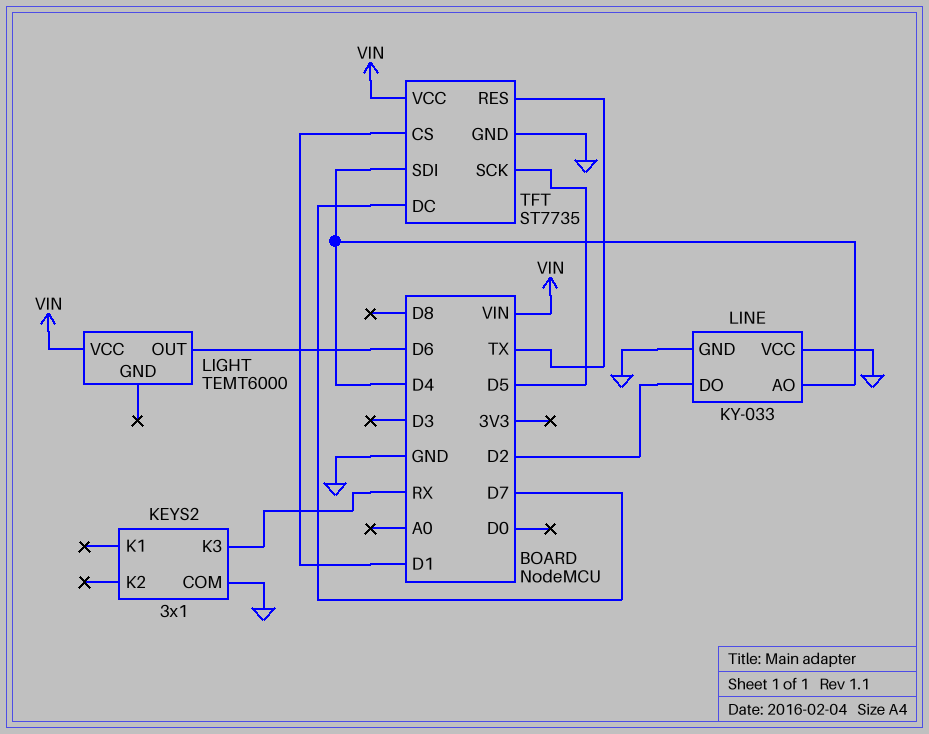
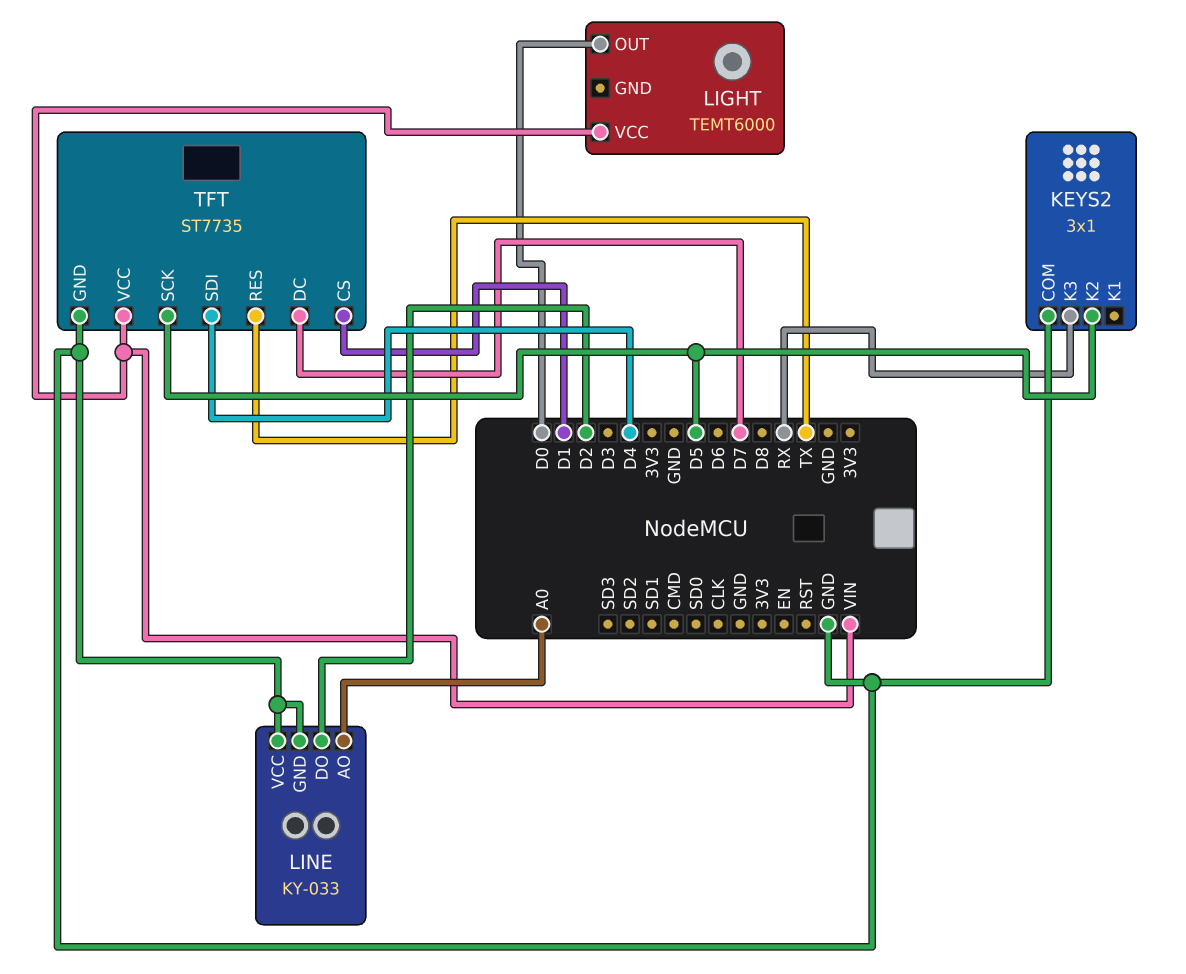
KEYS2 pin K2: none -> D5
LIGHT pin OUT: D6 -> D0
LINE pin AO: D4 -> A0

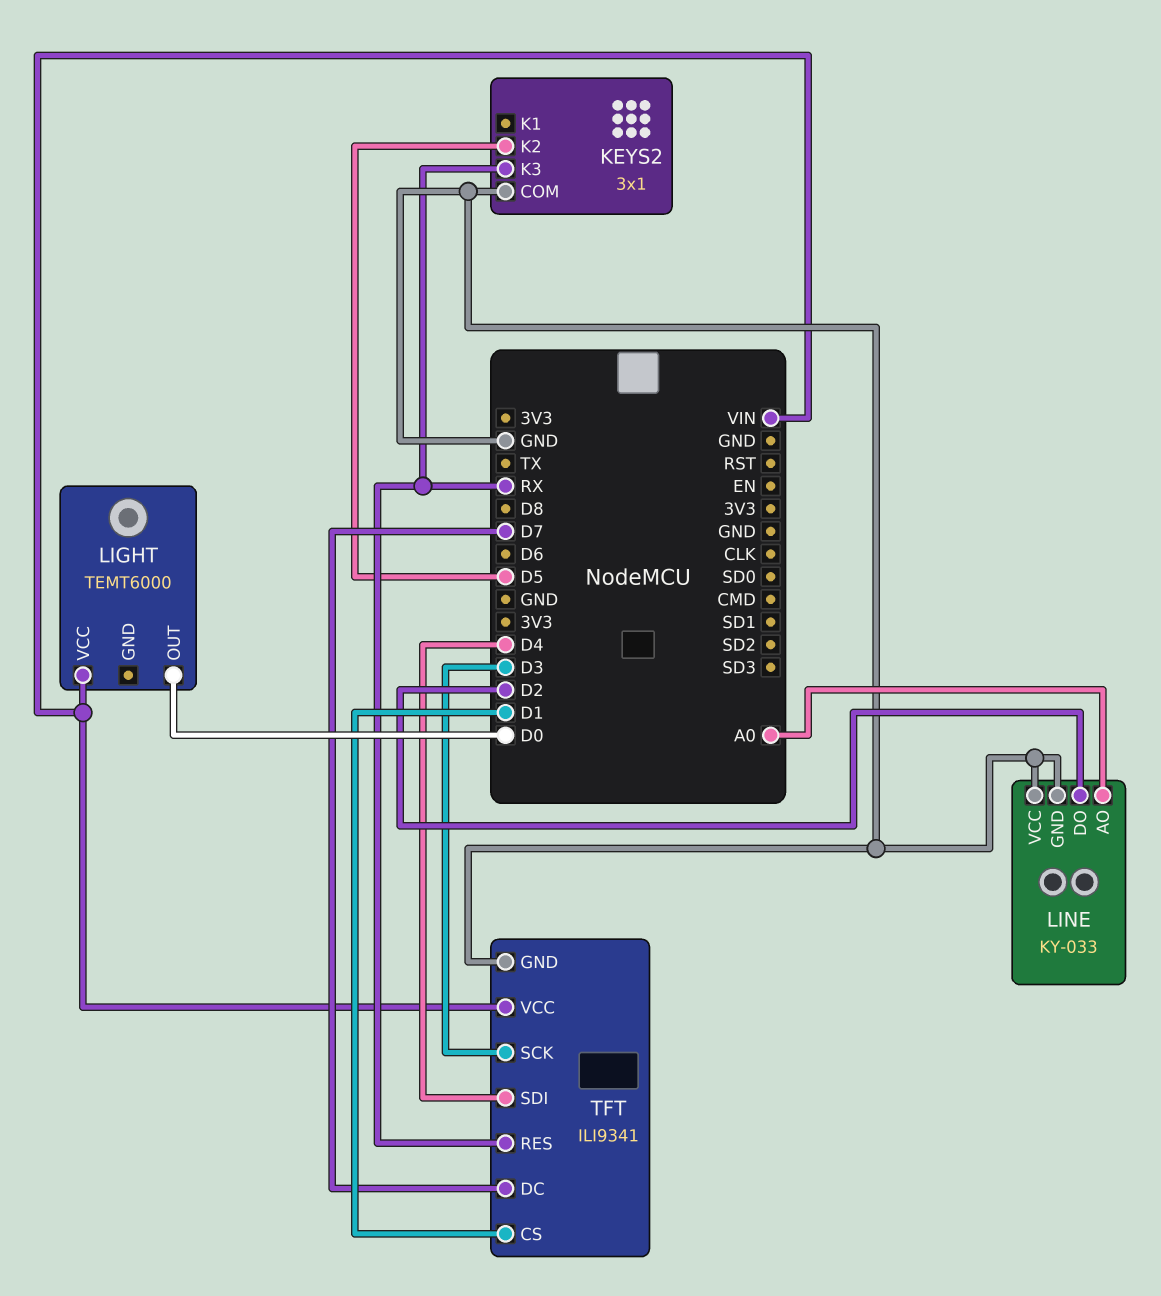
TFT: ST7735 -> ILI9341
TFT pin RES: TX -> RX
TFT pin SCK: D5 -> D3

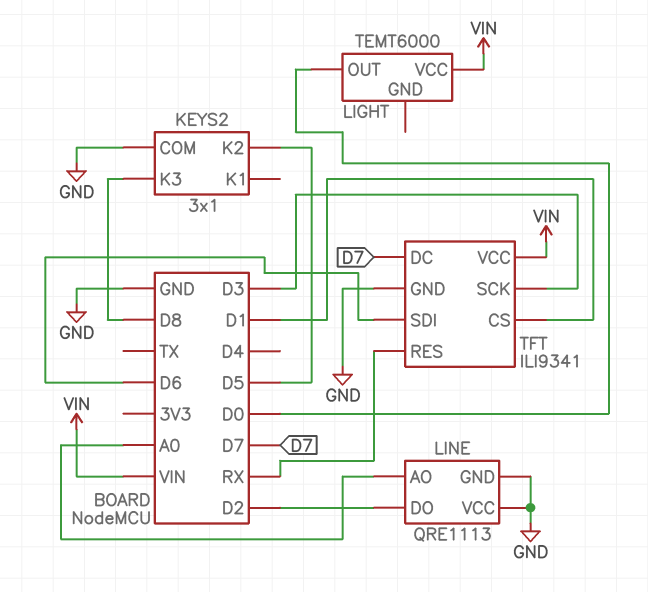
KEYS2 pin K3: RX -> D8
LINE: KY-033 -> QRE1113
TFT pin SDI: D4 -> D6

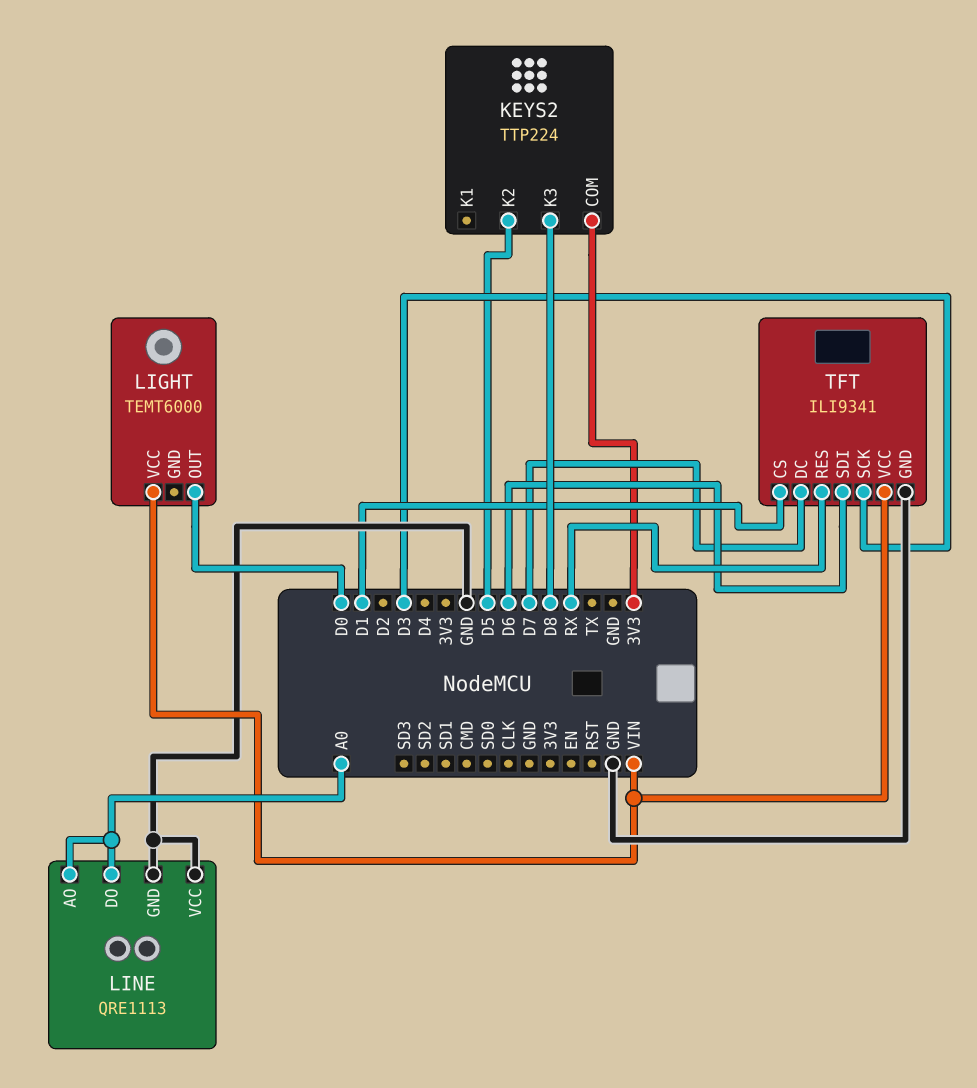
KEYS2: 3x1 -> TTP224
KEYS2 pin COM: GND -> 3V3
LINE pin DO: D2 -> A0

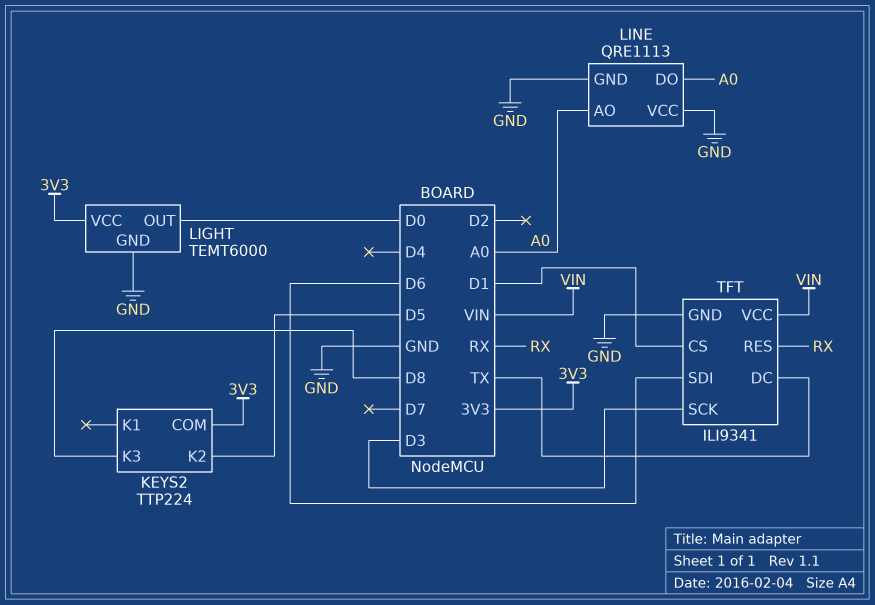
LIGHT pin GND: none -> GND
LIGHT pin VCC: VIN -> 3V3
TFT pin DC: D7 -> TX

